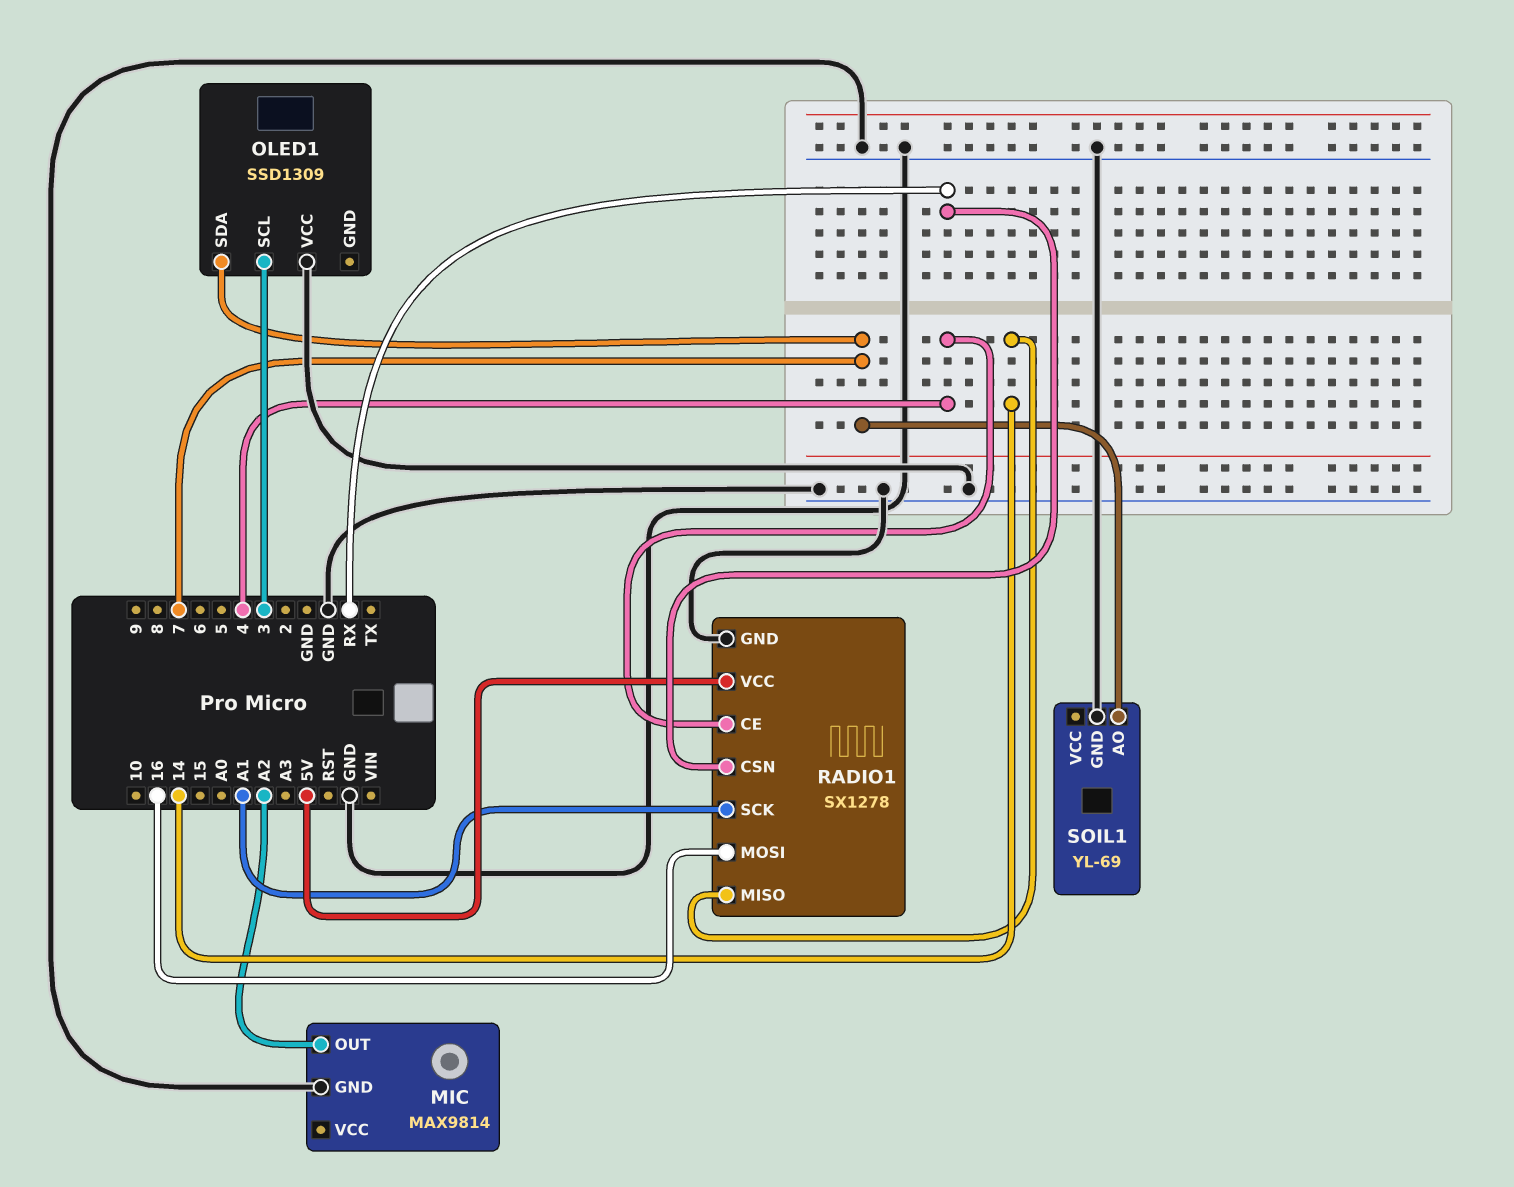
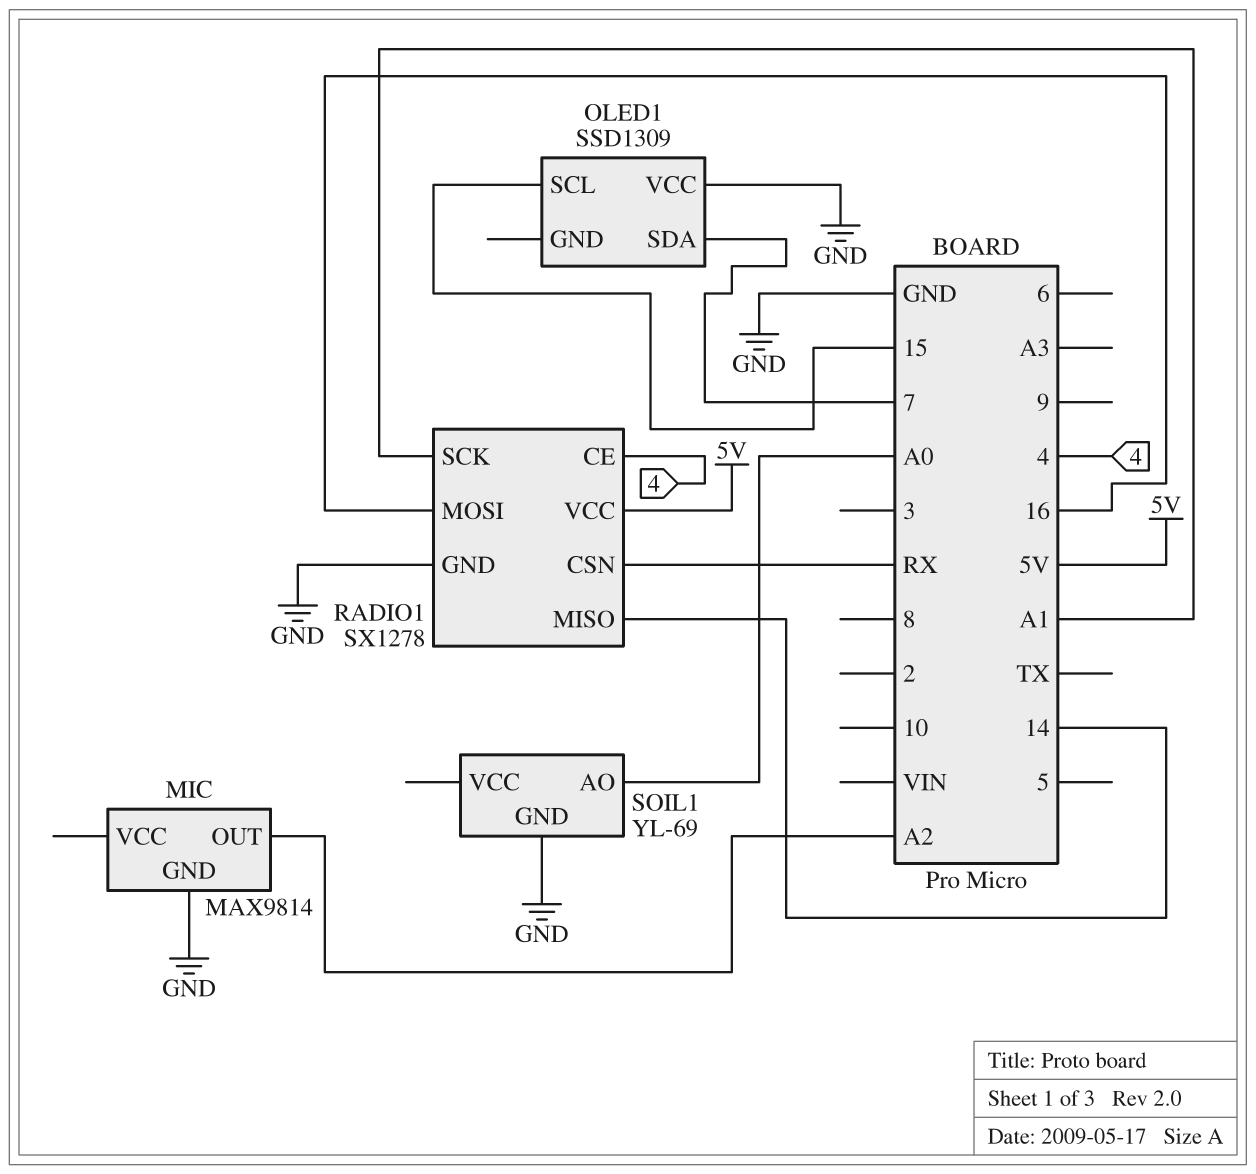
OLED1 pin SCL: 3 -> 15
SOIL1 pin AO: 7 -> A0

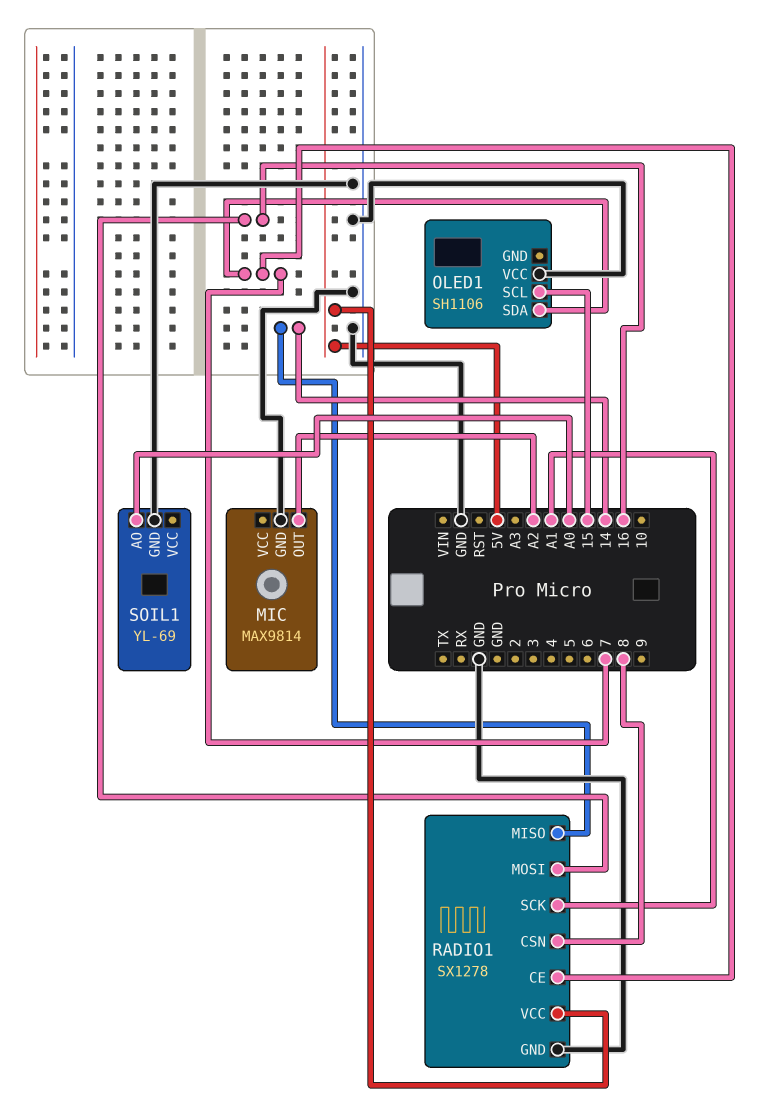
OLED1: SSD1309 -> SH1106
RADIO1 pin CE: 4 -> 7
RADIO1 pin CSN: RX -> 8

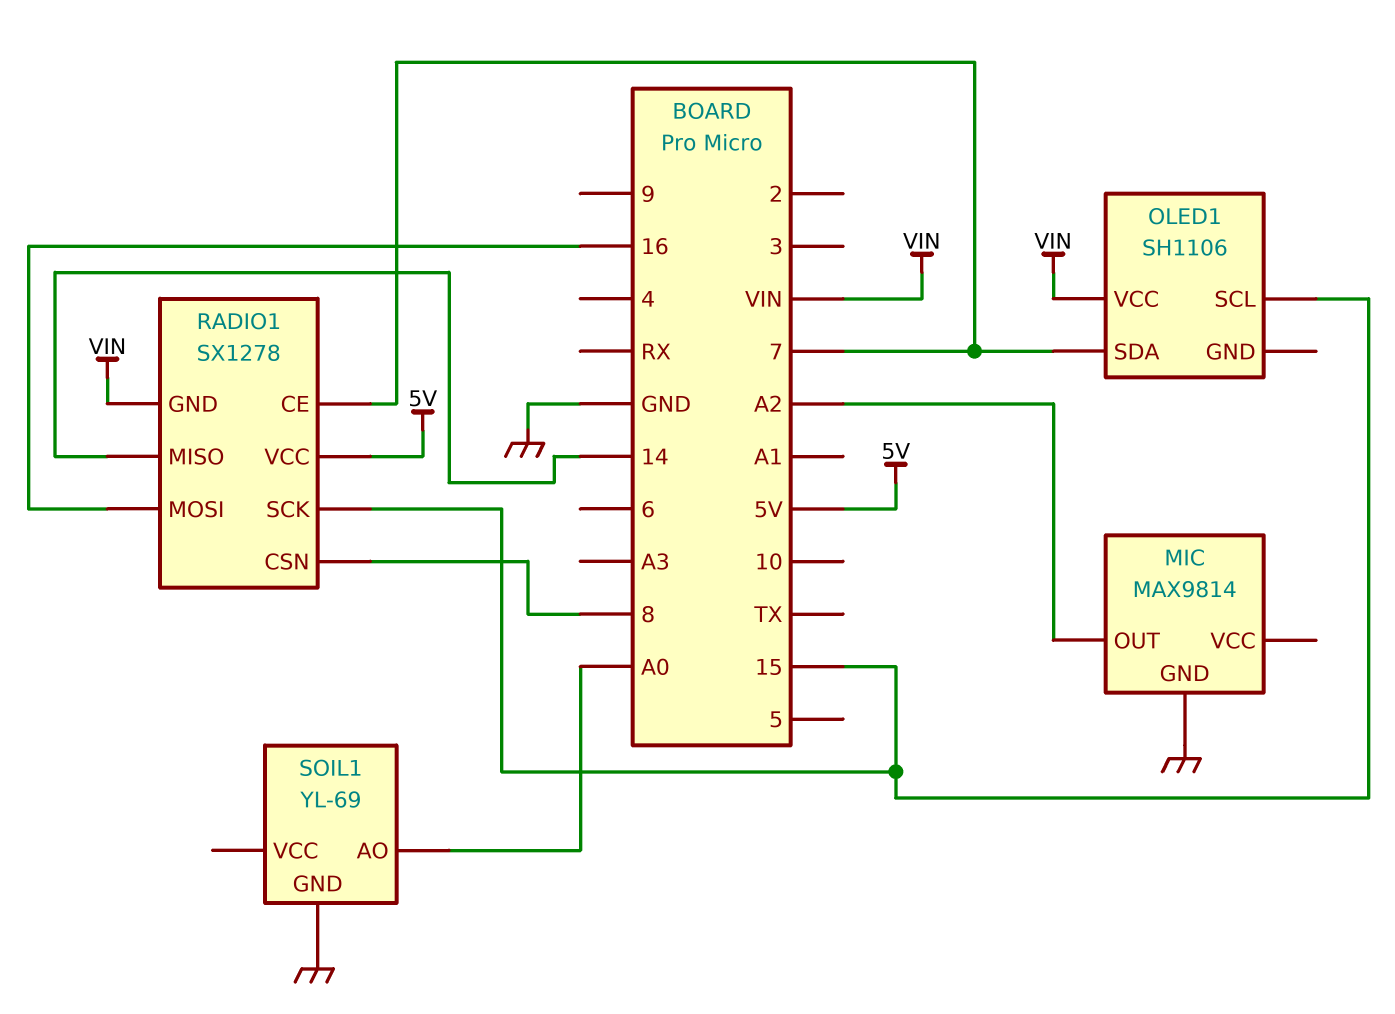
OLED1 pin VCC: GND -> VIN
RADIO1 pin GND: GND -> VIN
RADIO1 pin SCK: A1 -> 15

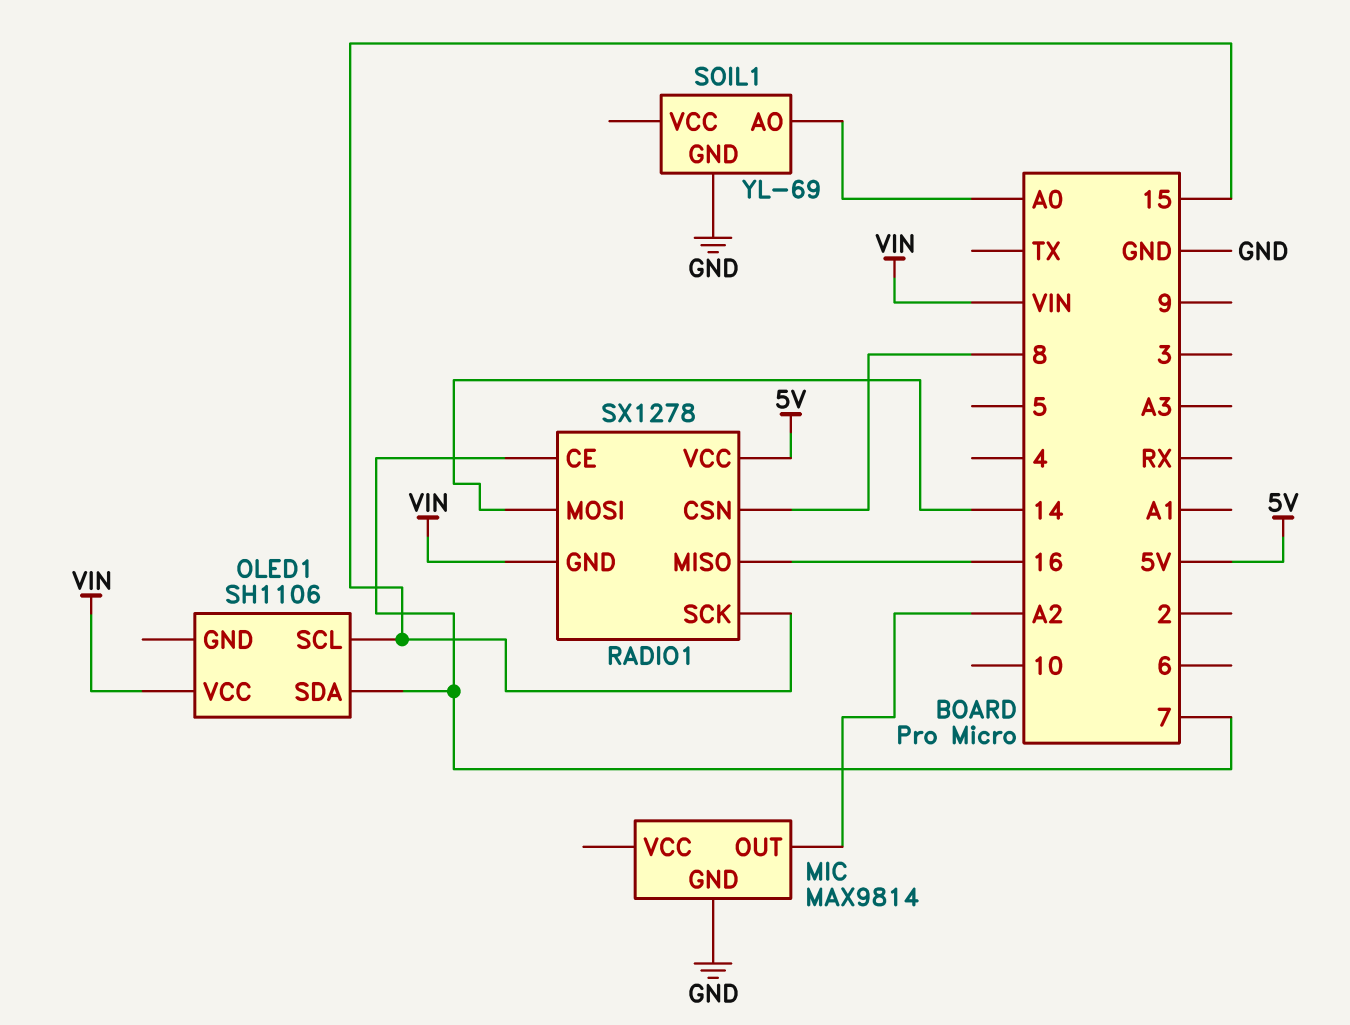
RADIO1 pin MISO: 14 -> 16
RADIO1 pin MOSI: 16 -> 14

